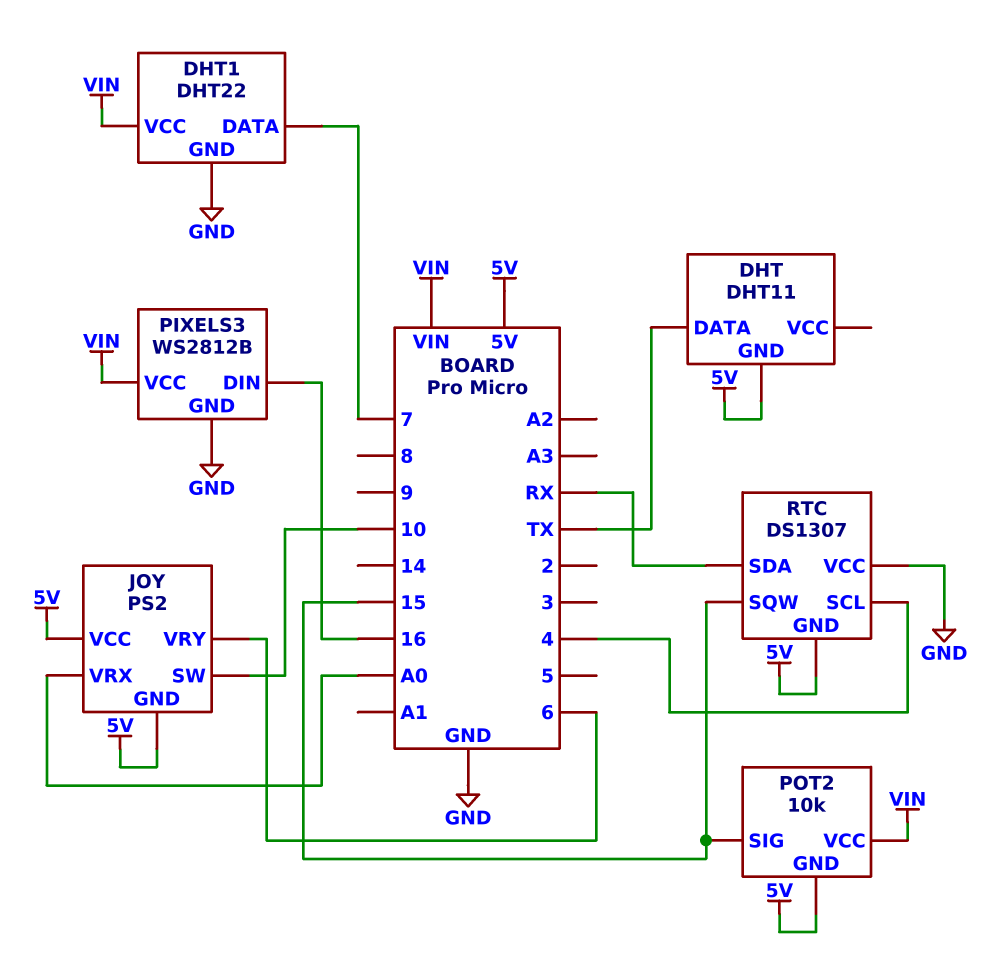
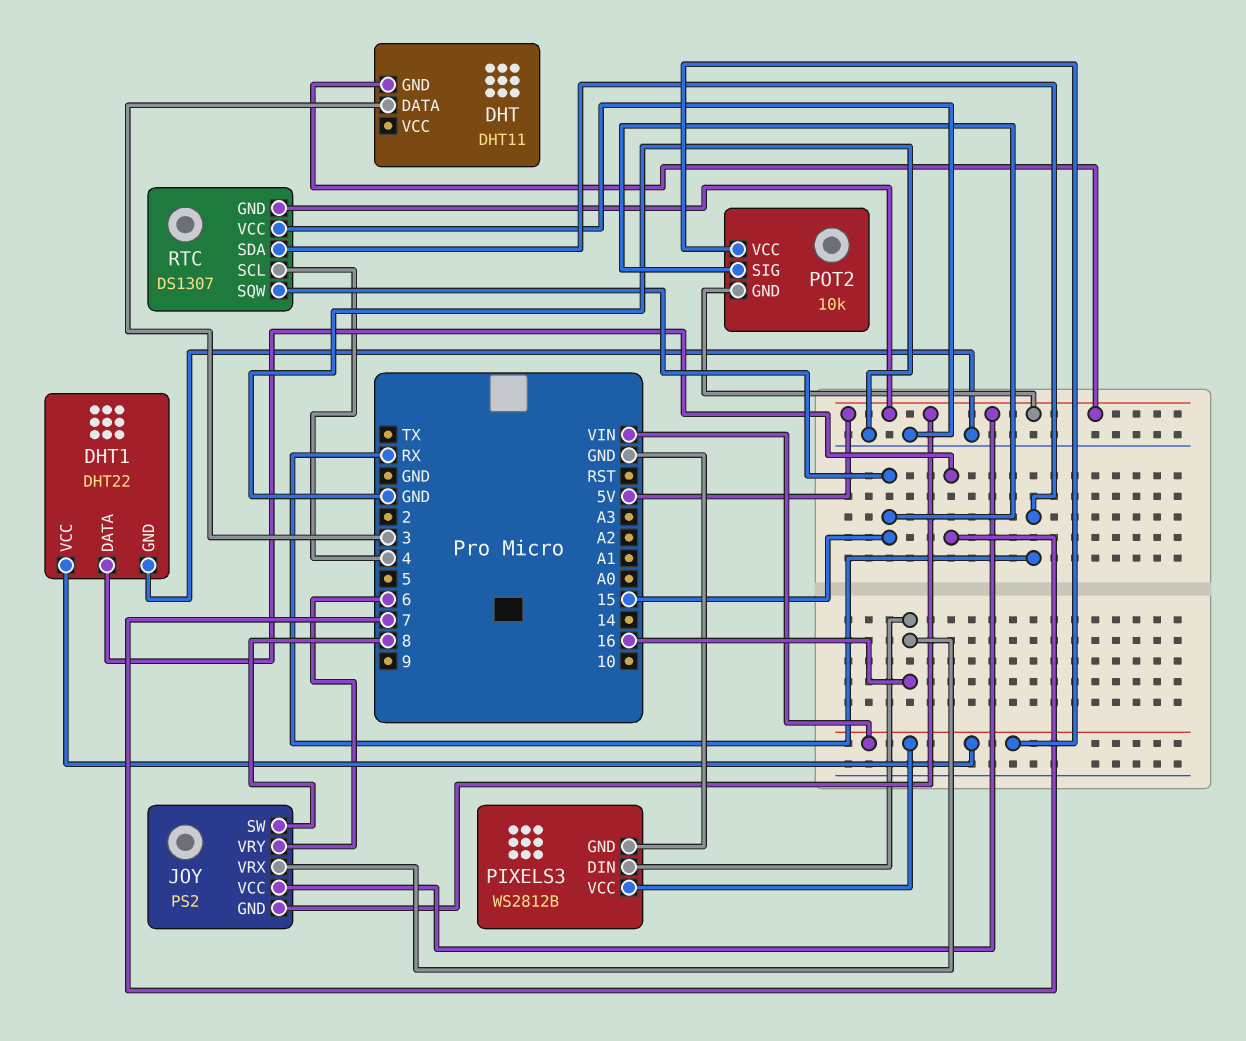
DHT pin DATA: TX -> 3
JOY pin SW: 10 -> 8
JOY pin VRX: A0 -> 16

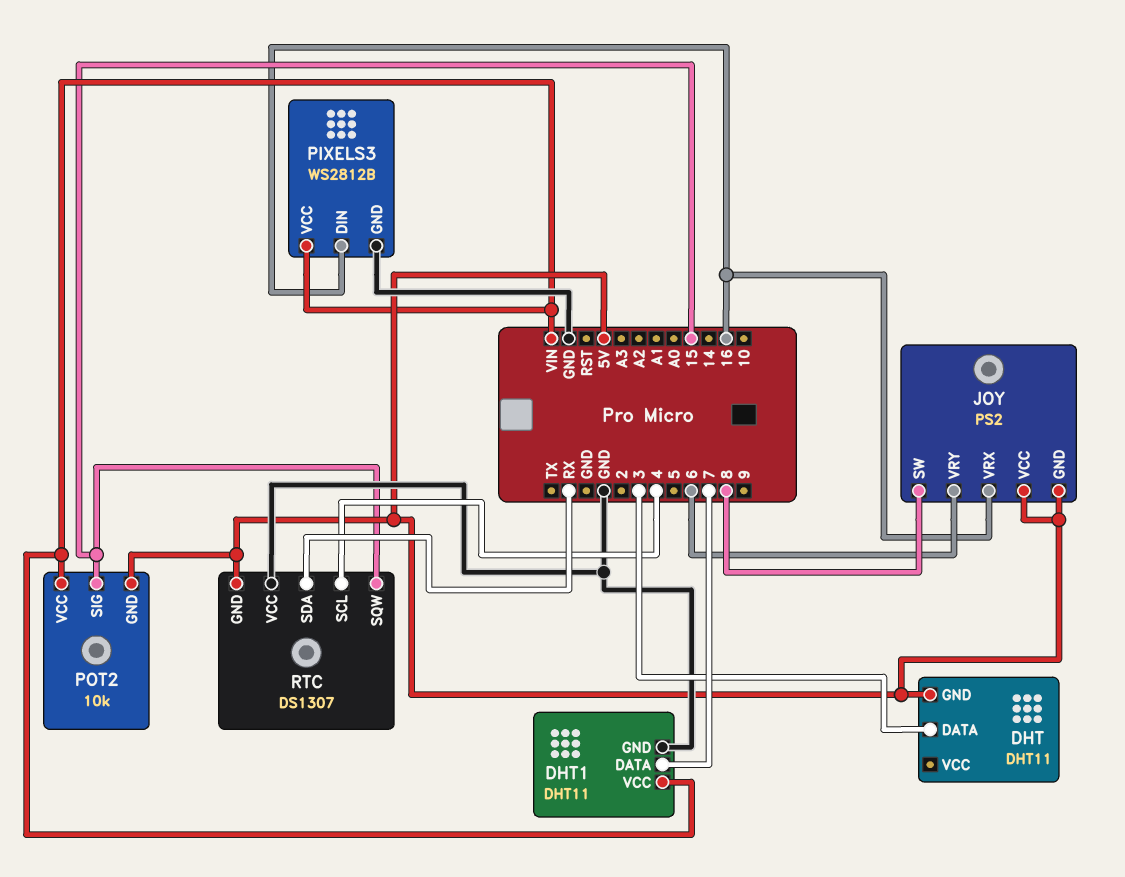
DHT1: DHT22 -> DHT11

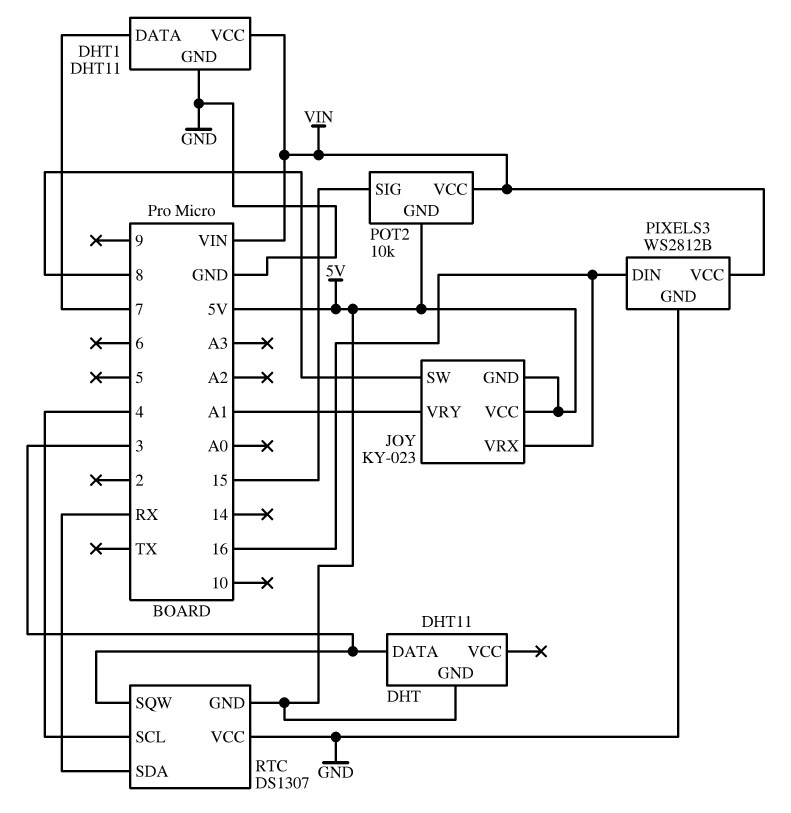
JOY: PS2 -> KY-023
JOY pin VRY: 6 -> A1
RTC pin SQW: 15 -> 3

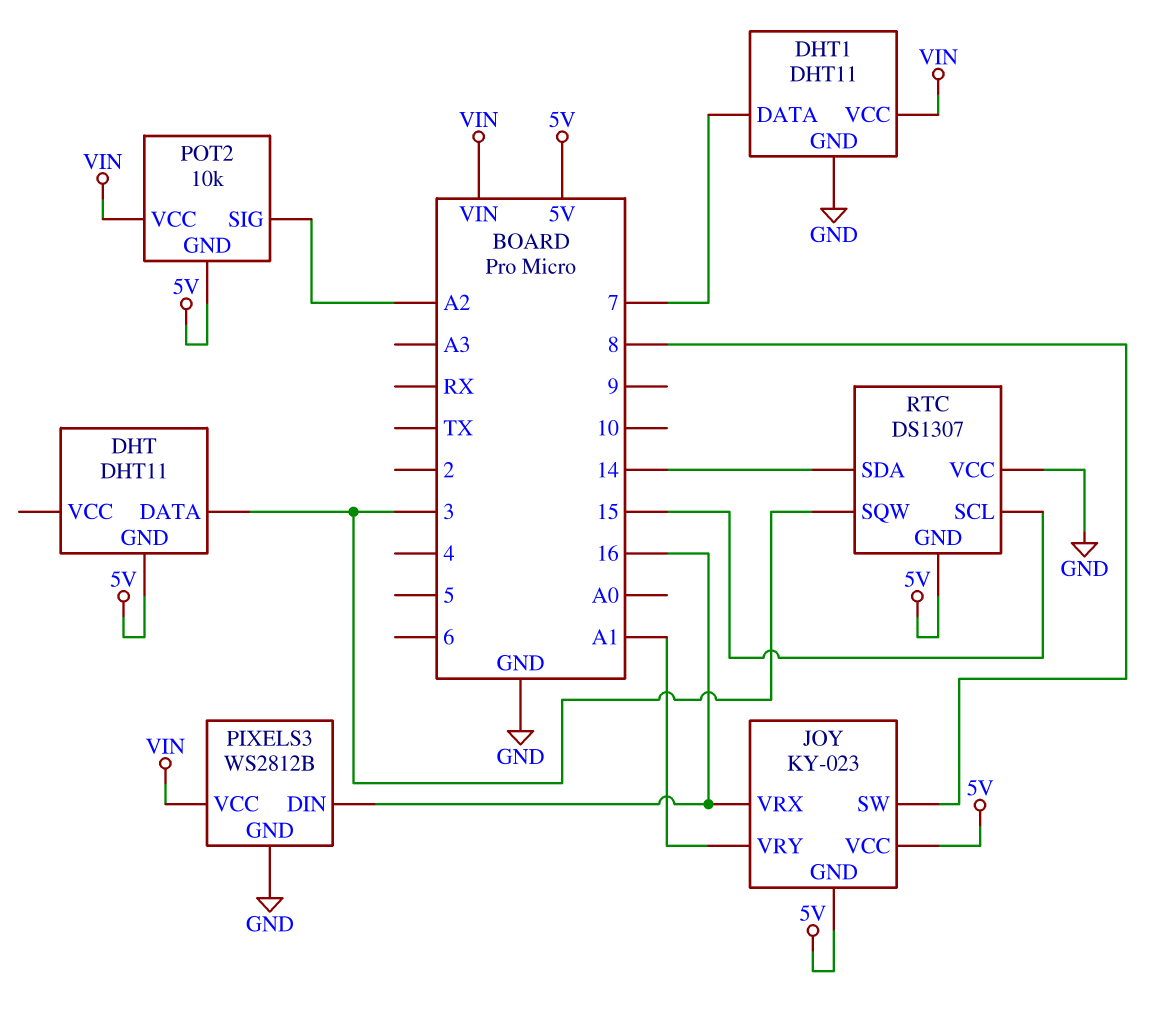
POT2 pin SIG: 15 -> A2
RTC pin SCL: 4 -> 15
RTC pin SDA: RX -> 14

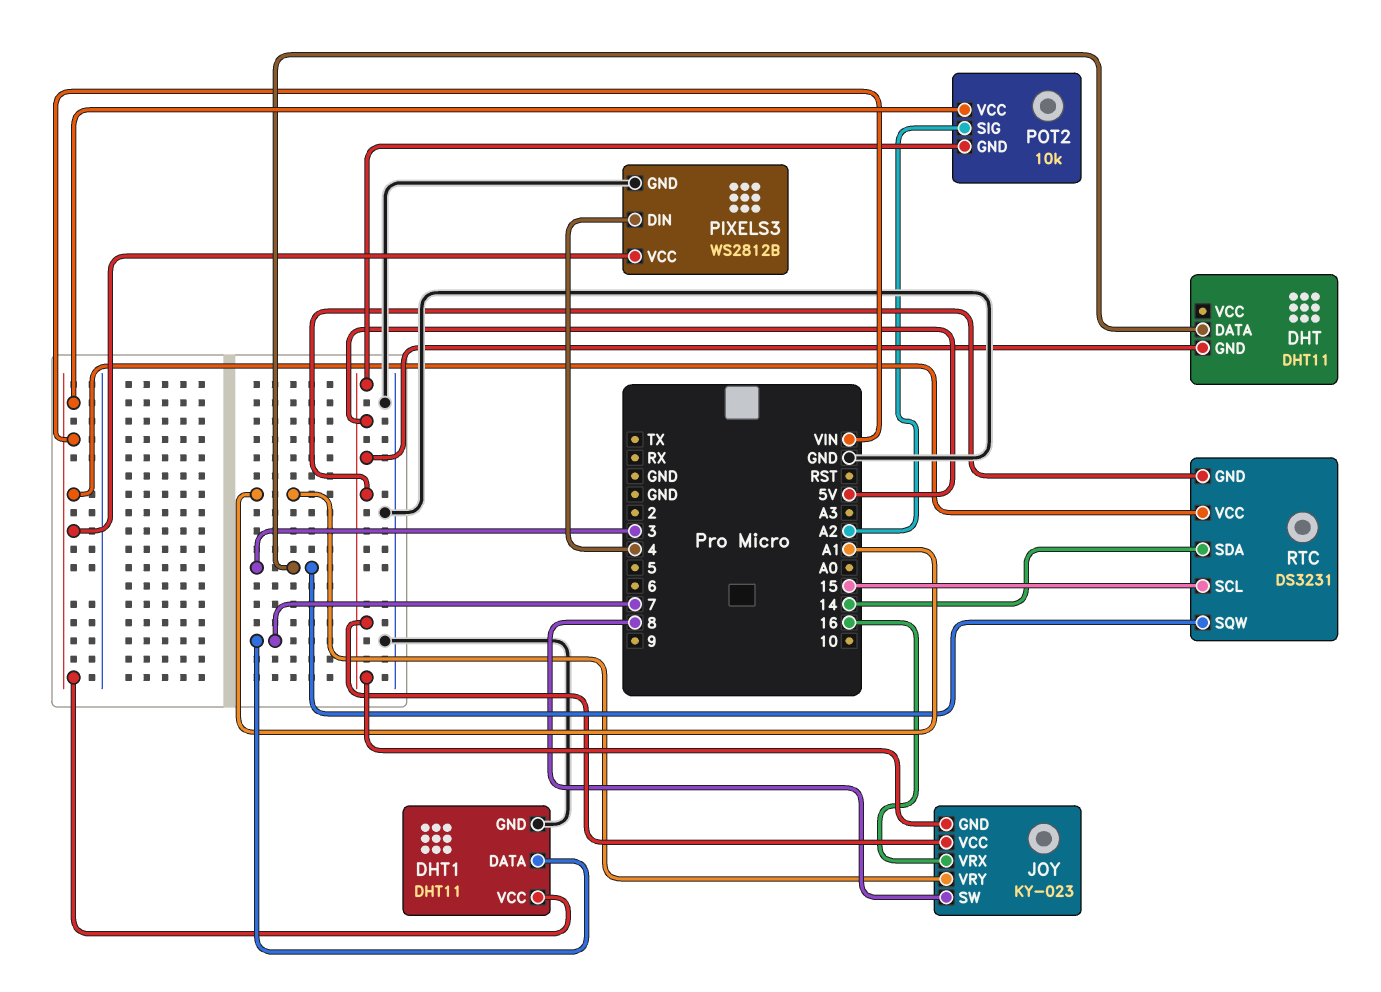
PIXELS3 pin DIN: 16 -> 4
RTC: DS1307 -> DS3231
RTC pin VCC: GND -> VIN

